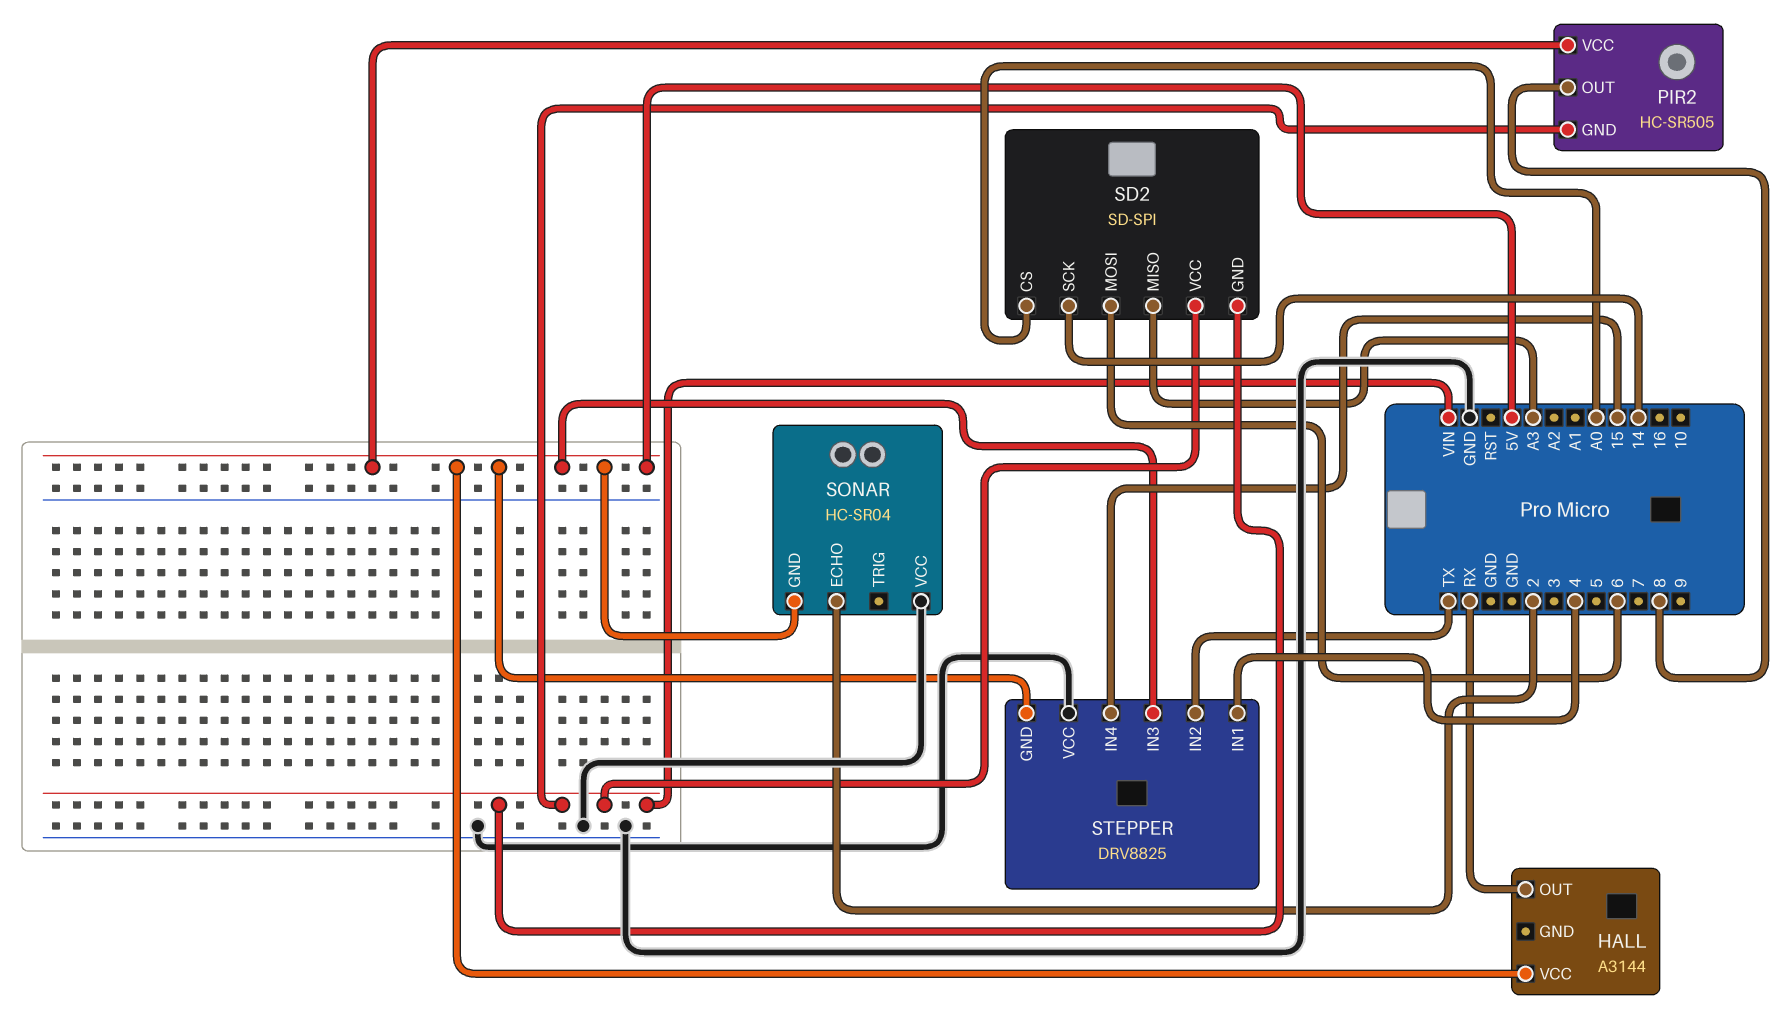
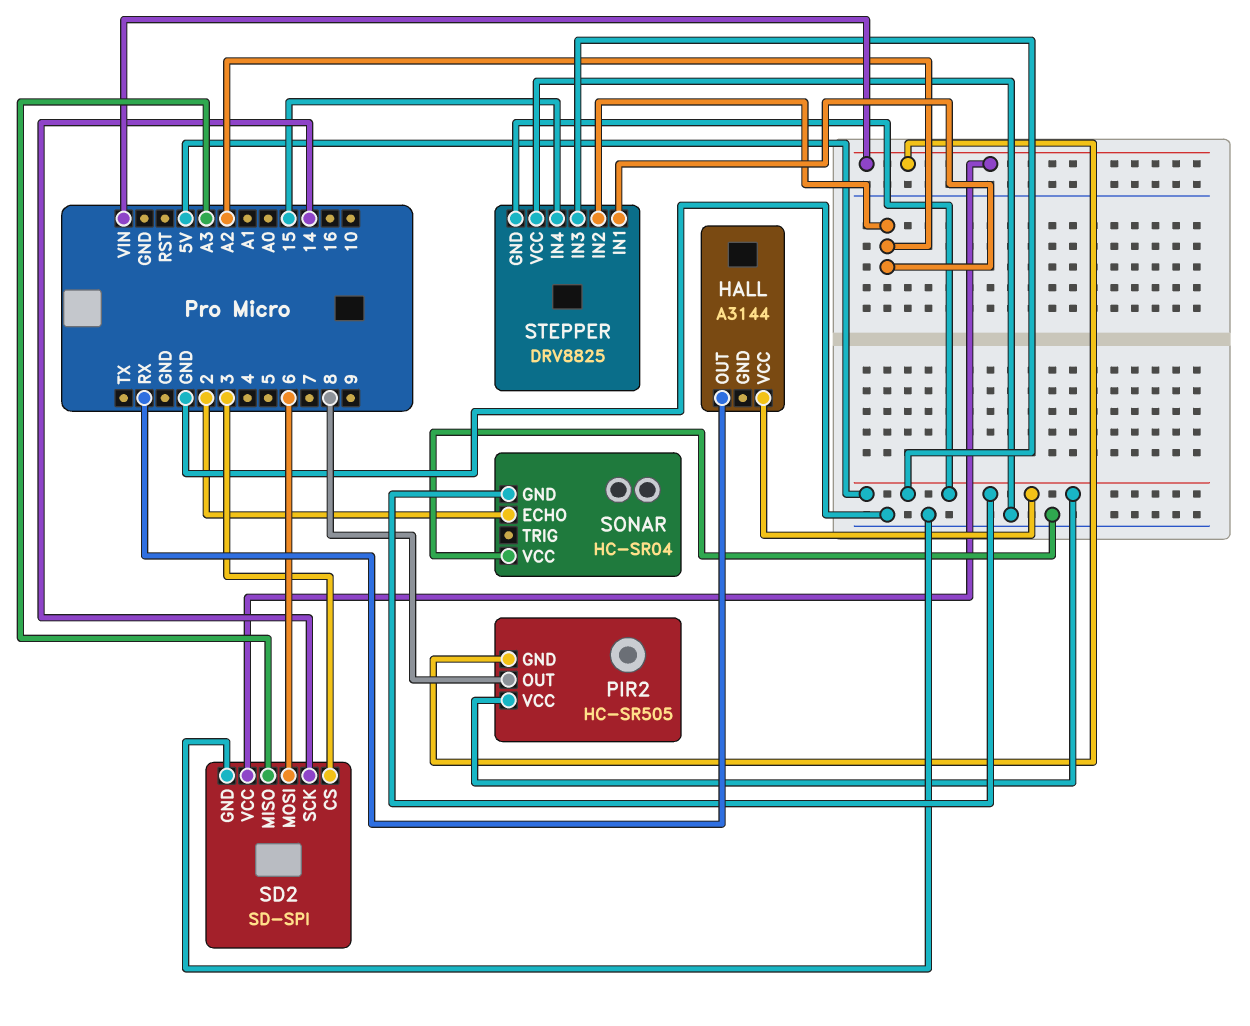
SD2 pin CS: A0 -> 3
SD2 pin GND: VIN -> GND
STEPPER pin IN1: 4 -> A2
STEPPER pin IN2: TX -> A2

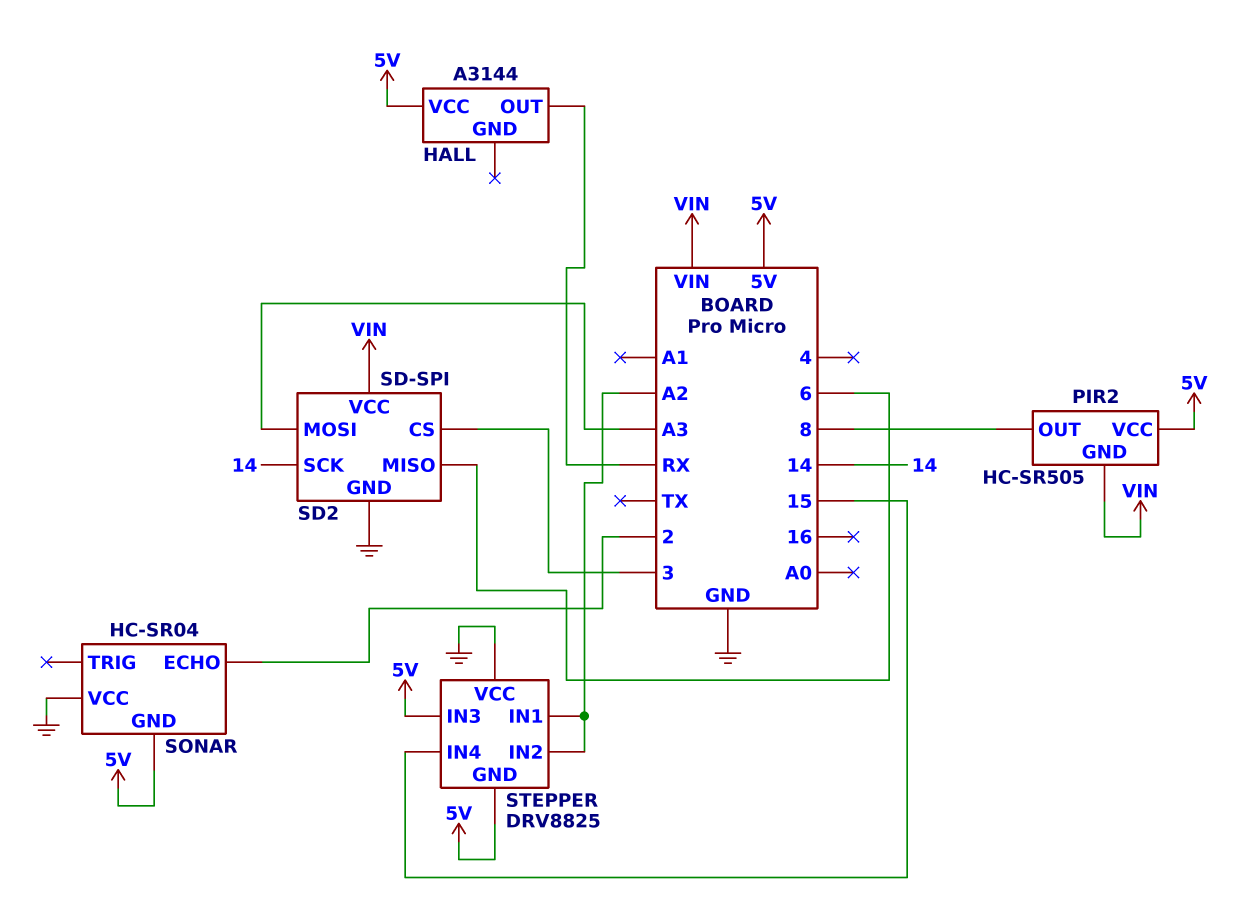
SD2 pin MISO: A3 -> 6
SD2 pin MOSI: 6 -> A3

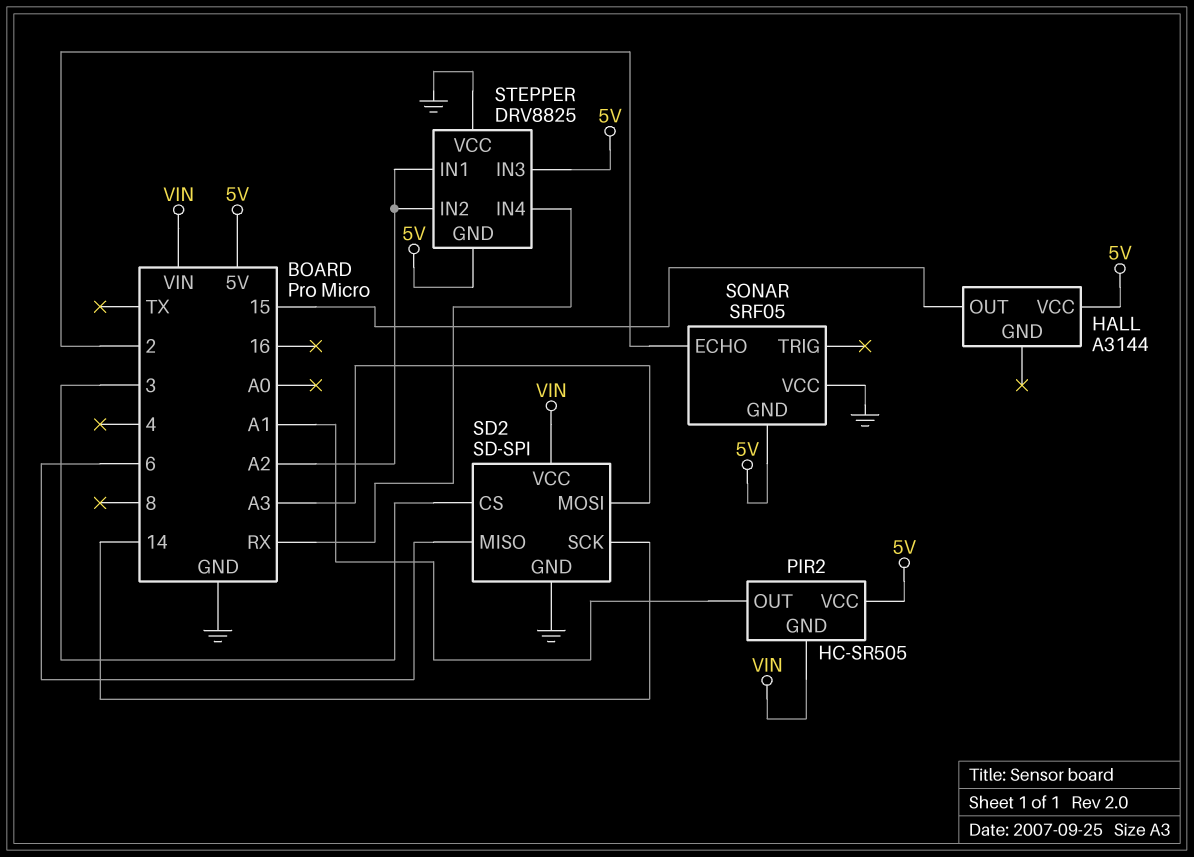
HALL pin OUT: RX -> 15
PIR2 pin OUT: 8 -> A1
SONAR: HC-SR04 -> SRF05
STEPPER pin IN4: 15 -> RX

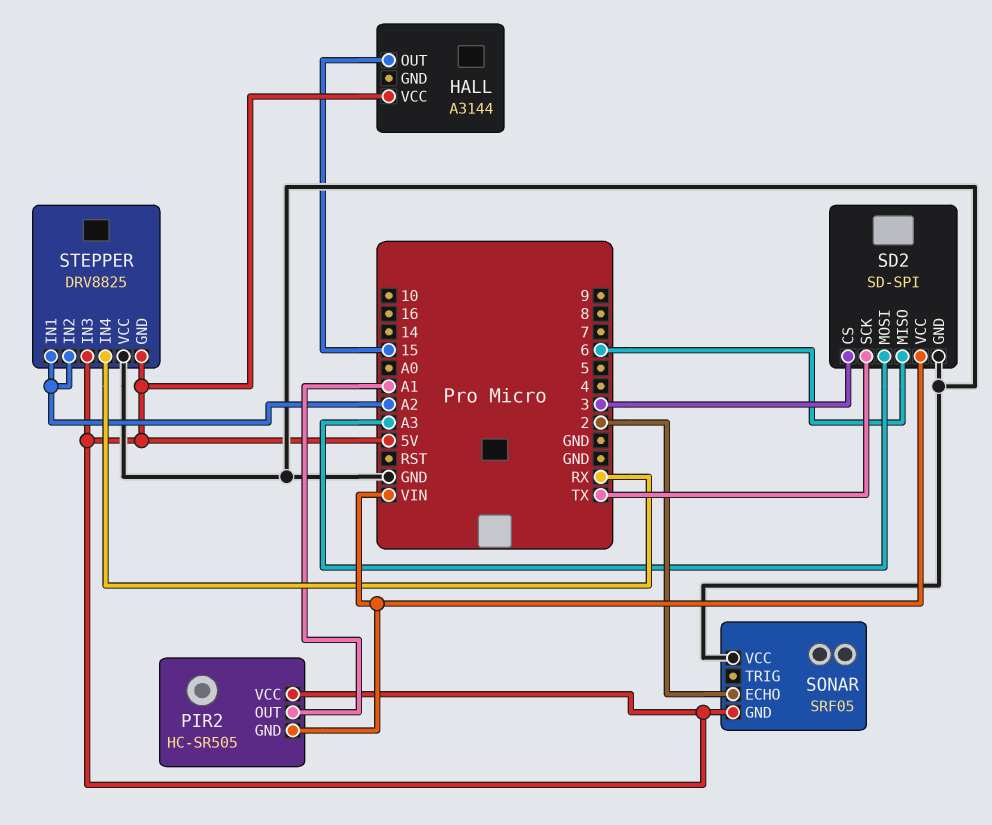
SD2 pin SCK: 14 -> TX

